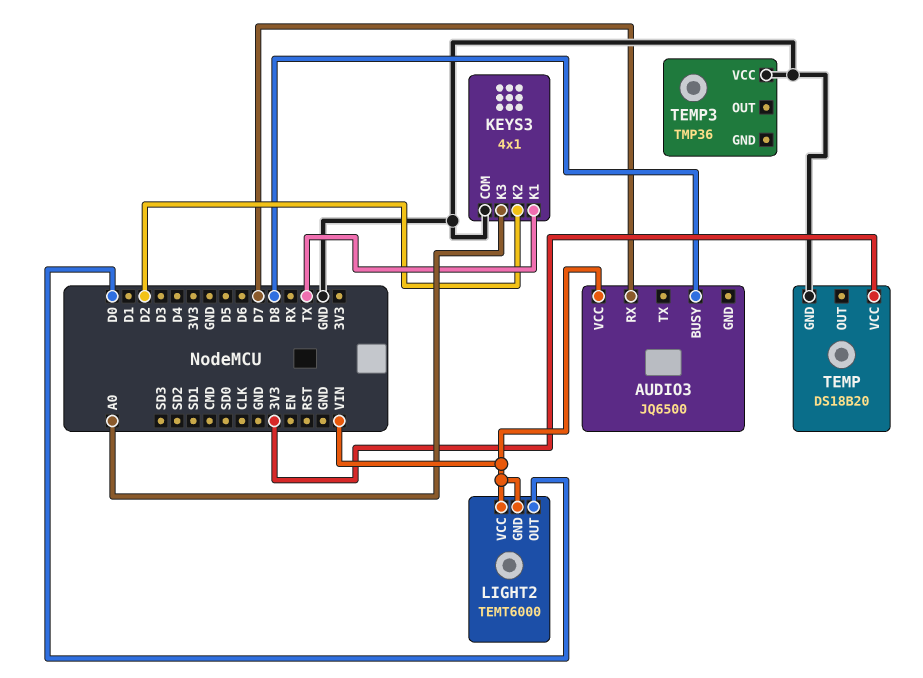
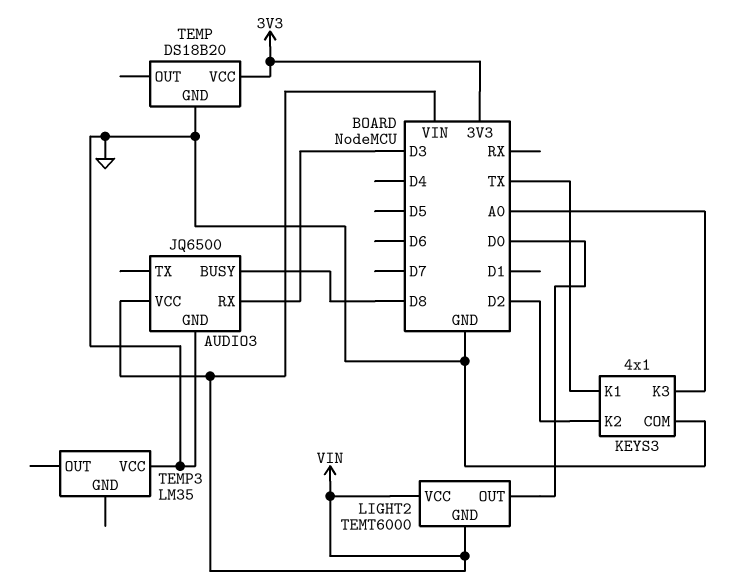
AUDIO3 pin GND: none -> GND
AUDIO3 pin RX: D7 -> D3
TEMP3: TMP36 -> LM35

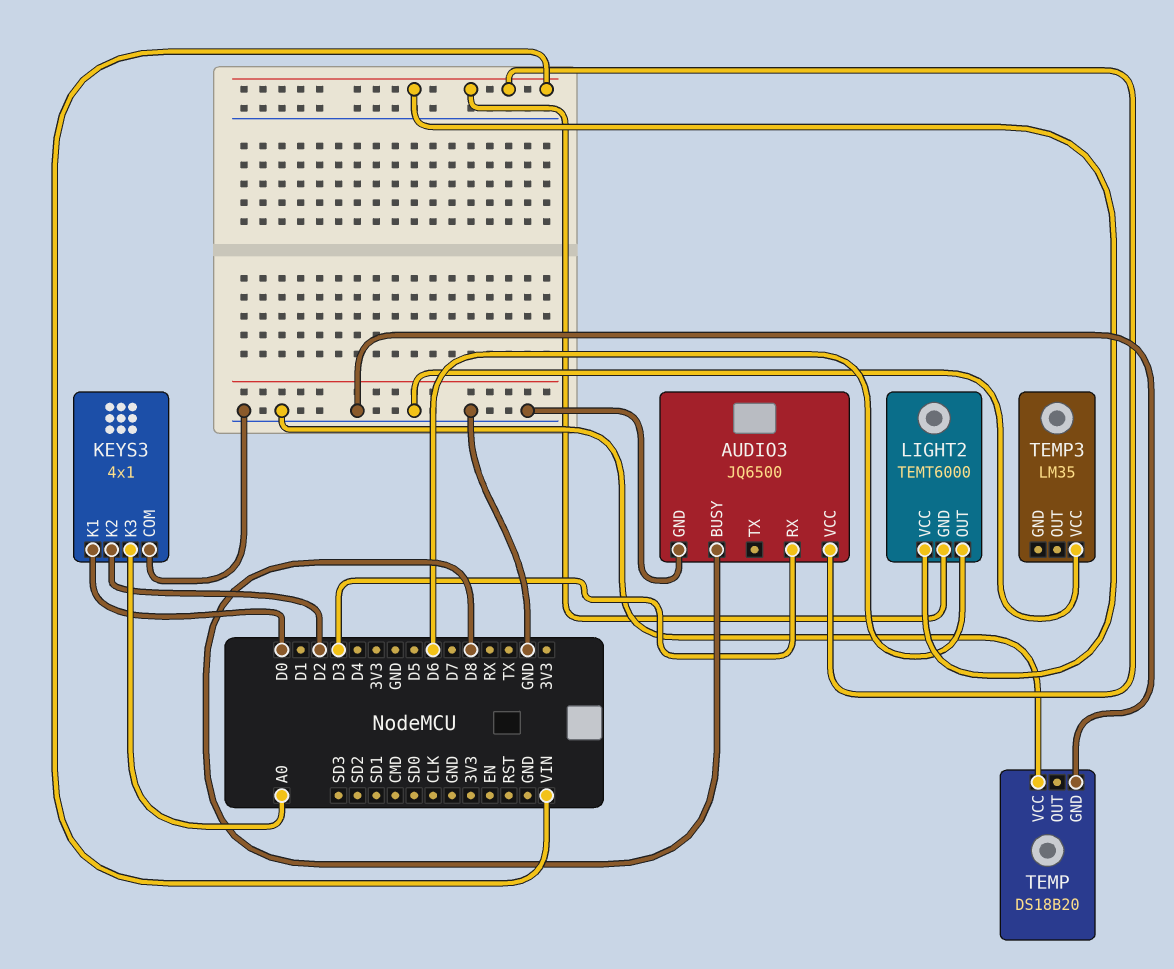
KEYS3 pin K1: TX -> D0
LIGHT2 pin OUT: D0 -> D6
TEMP pin VCC: 3V3 -> GND

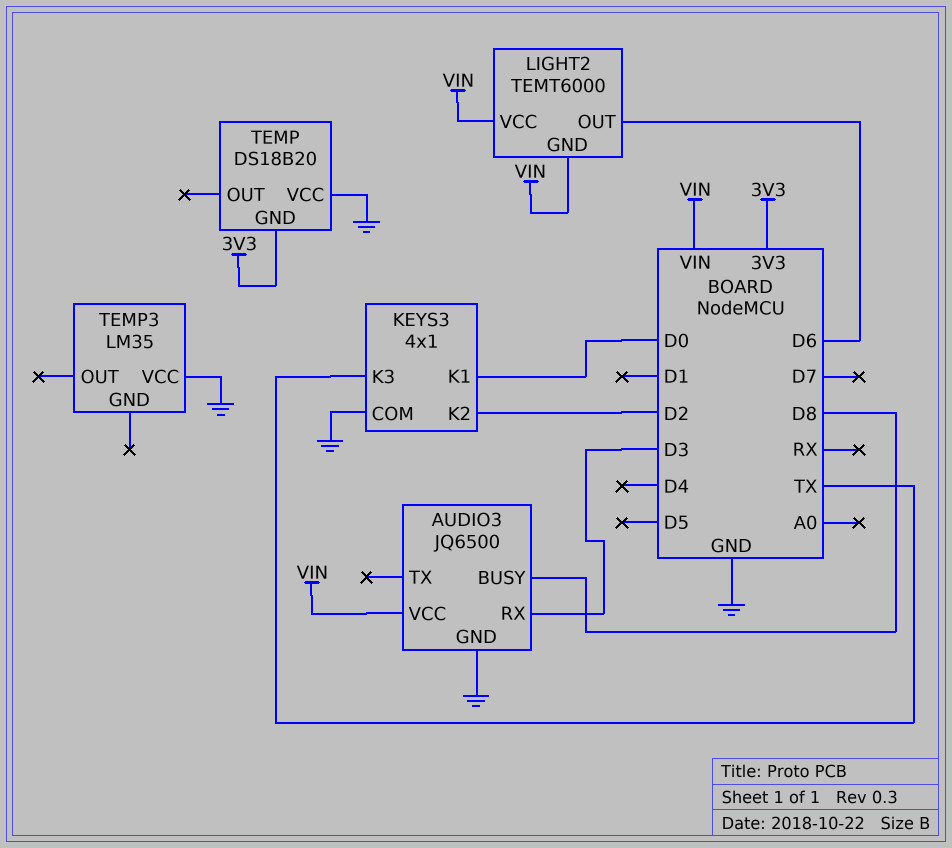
KEYS3 pin K3: A0 -> TX
TEMP pin GND: GND -> 3V3

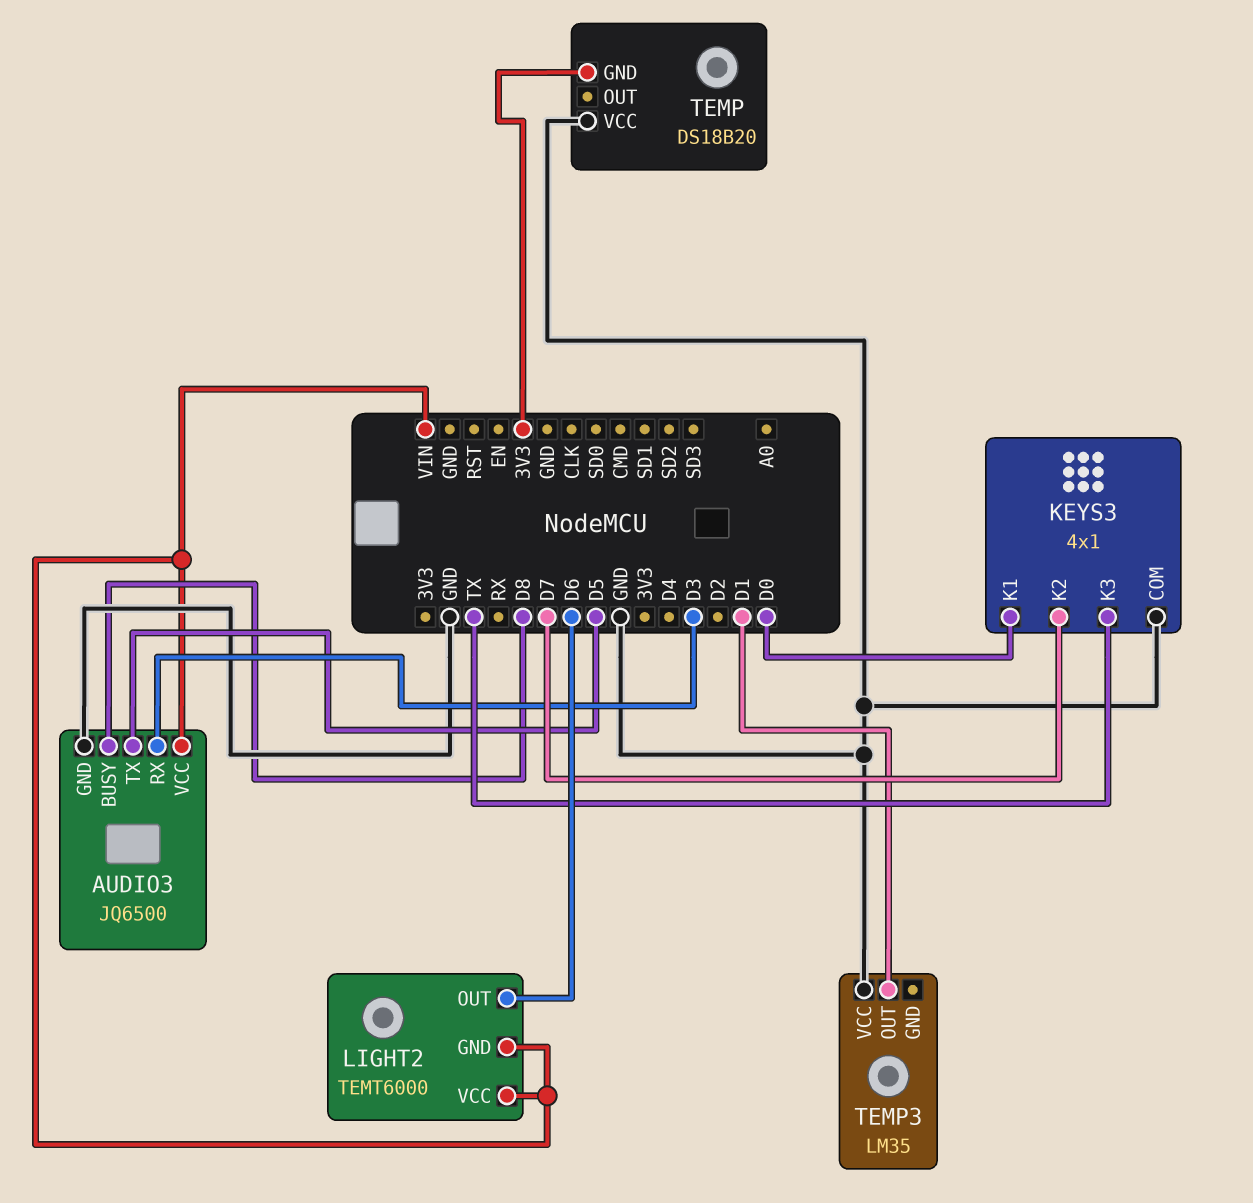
AUDIO3 pin TX: none -> D5
KEYS3 pin K2: D2 -> D7
TEMP3 pin OUT: none -> D1

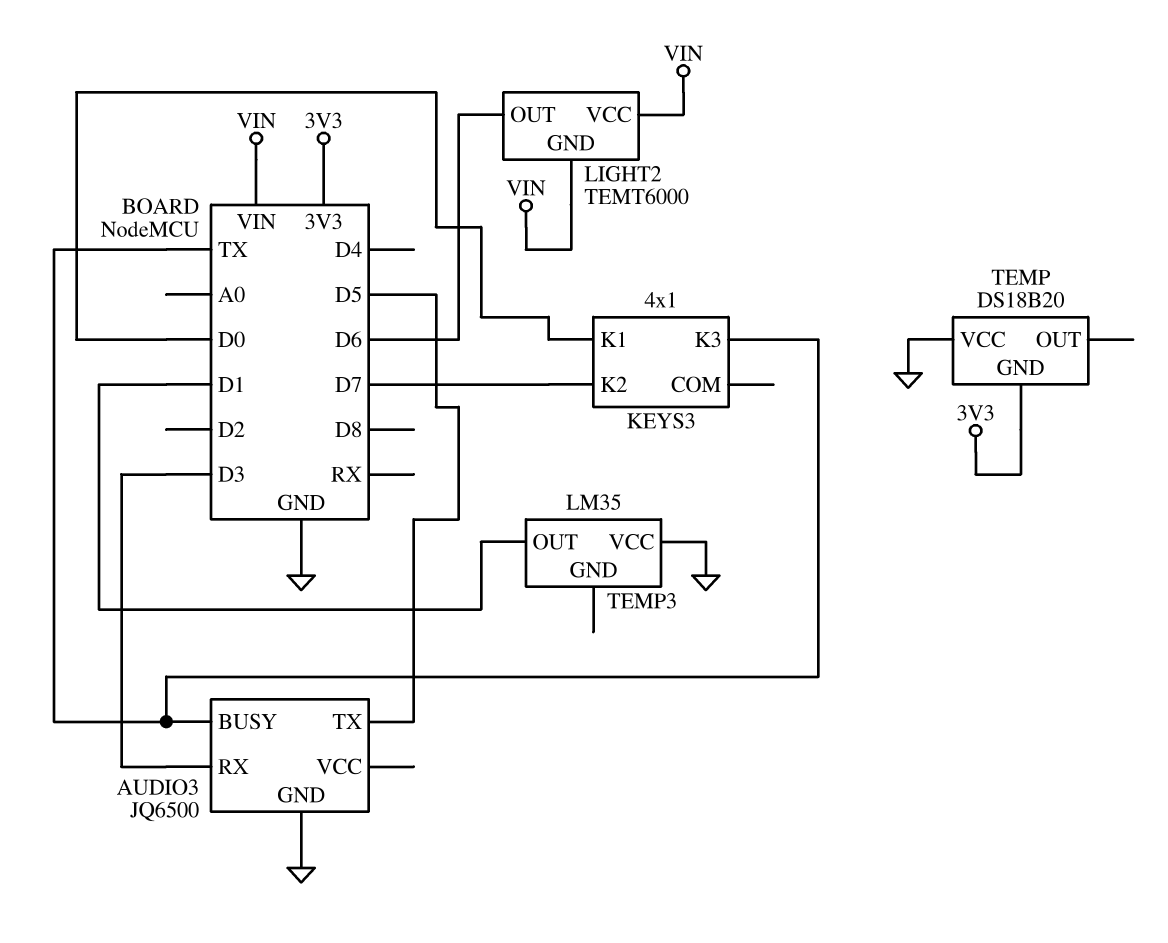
AUDIO3 pin BUSY: D8 -> TX
AUDIO3 pin VCC: VIN -> none
KEYS3 pin COM: GND -> none

